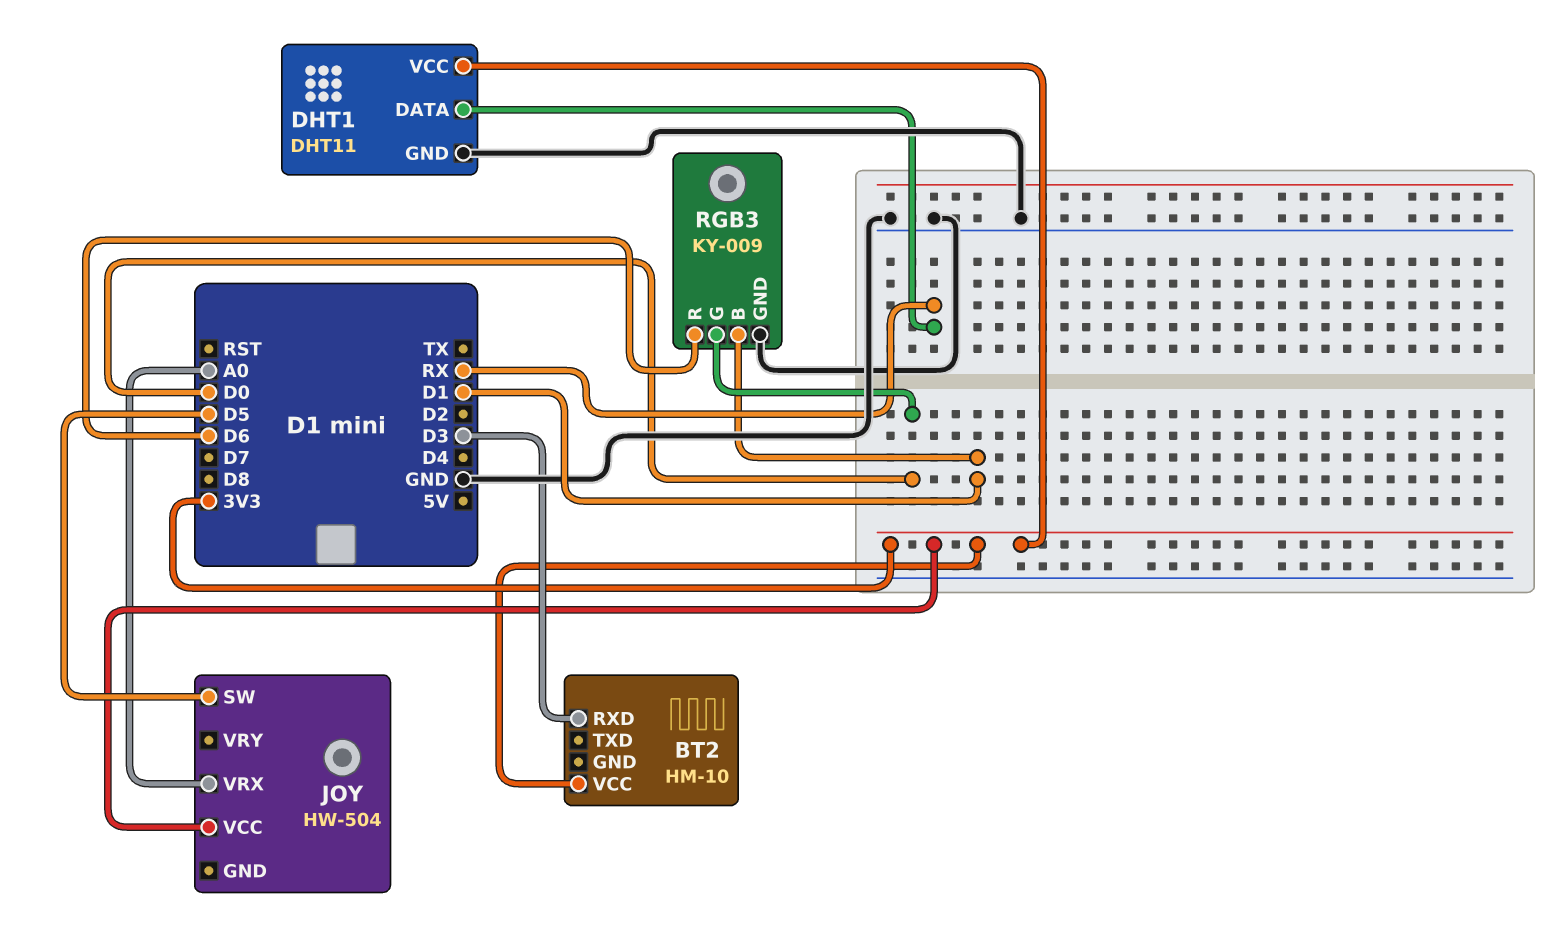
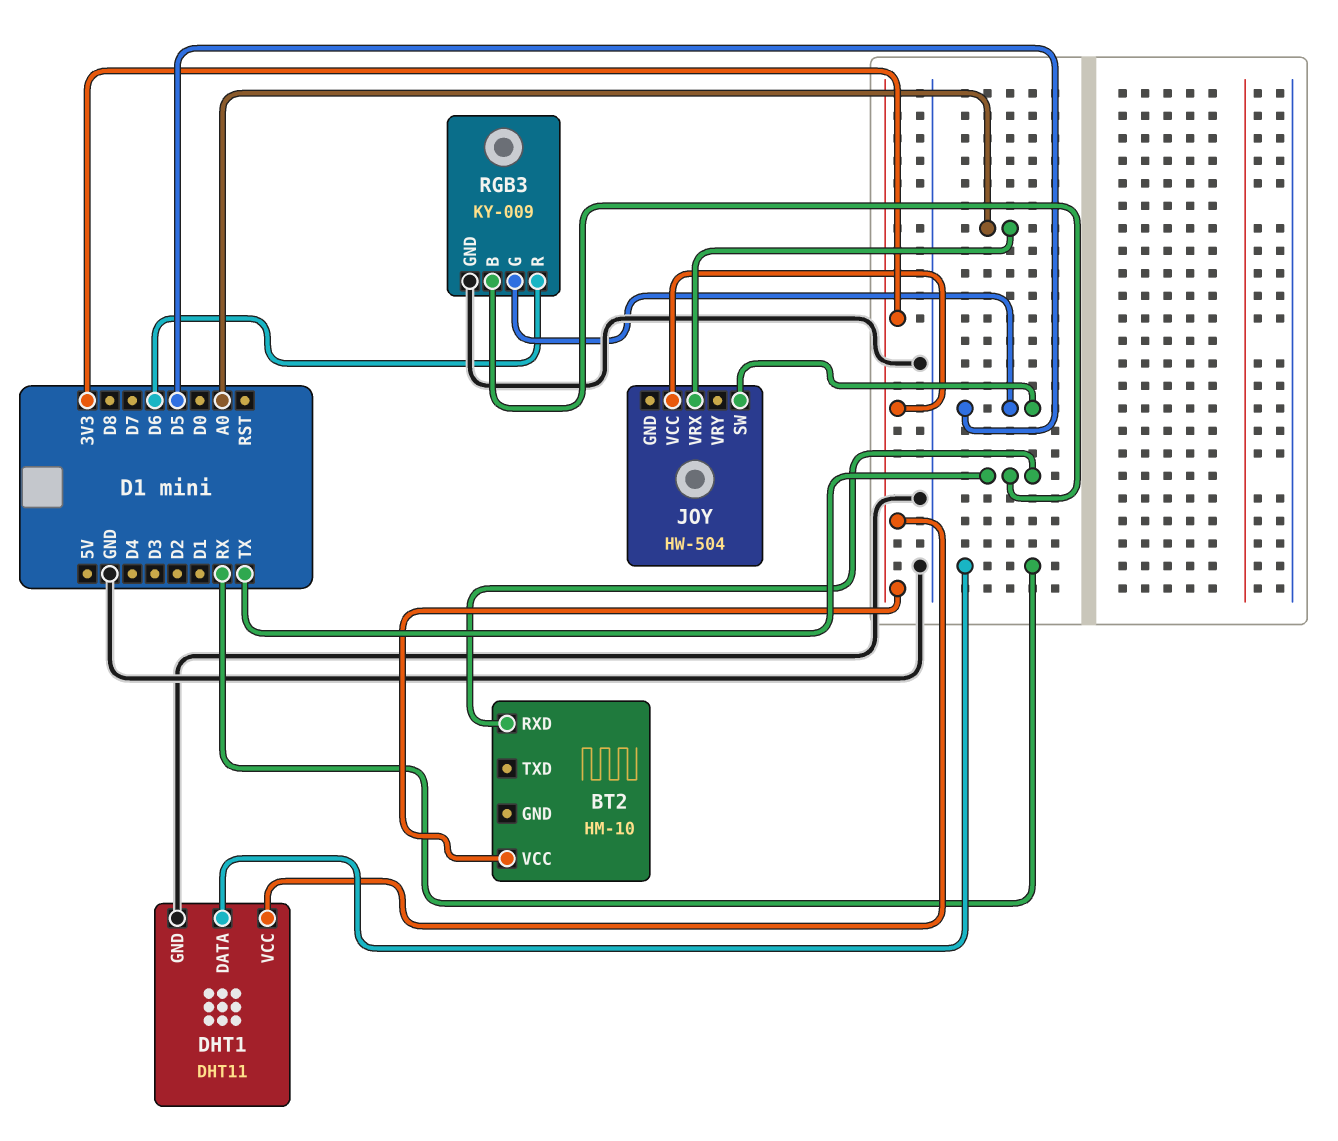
BT2 pin RXD: D3 -> TX
RGB3 pin B: D1 -> TX
RGB3 pin G: D0 -> D5

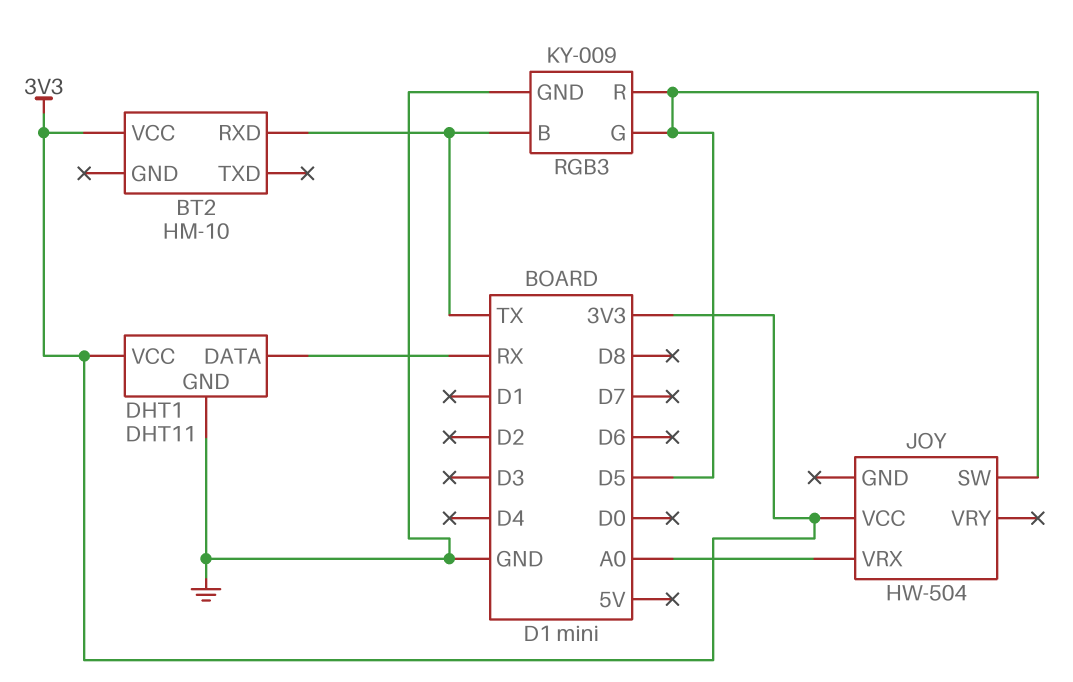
RGB3 pin R: D6 -> D5

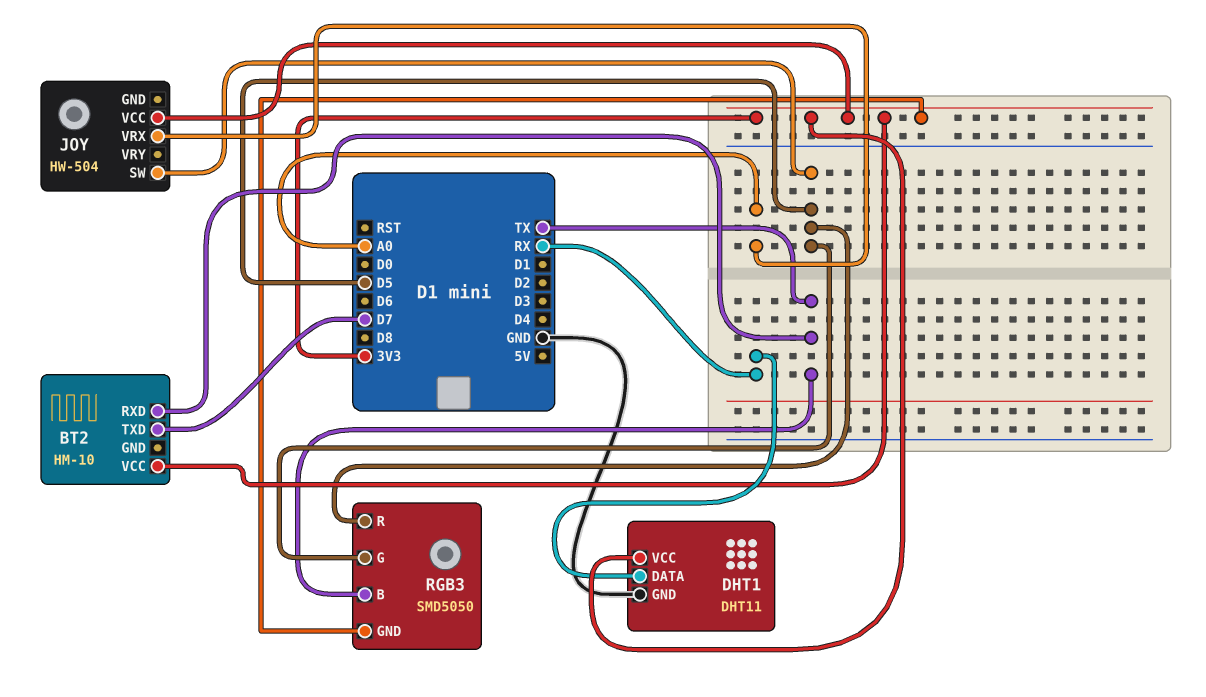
BT2 pin TXD: none -> D7
RGB3: KY-009 -> SMD5050
RGB3 pin GND: GND -> 3V3

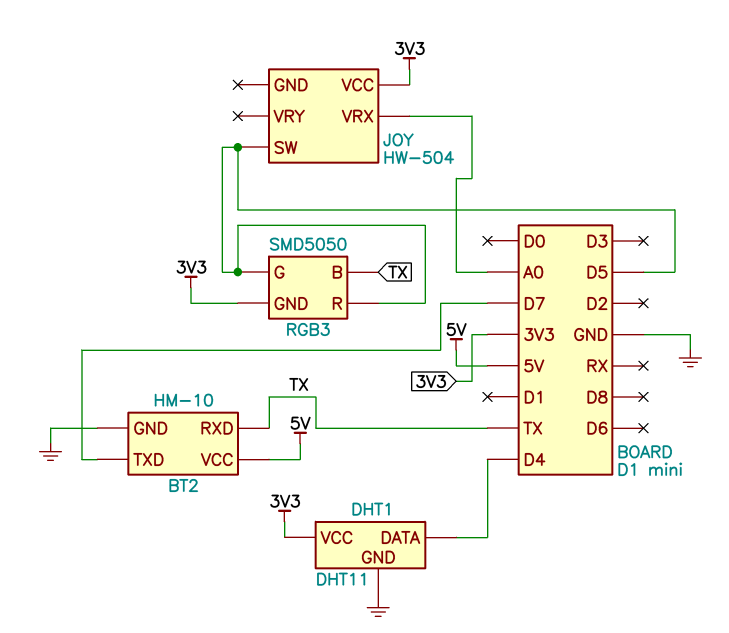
BT2 pin GND: none -> GND
BT2 pin VCC: 3V3 -> 5V
DHT1 pin DATA: RX -> D4

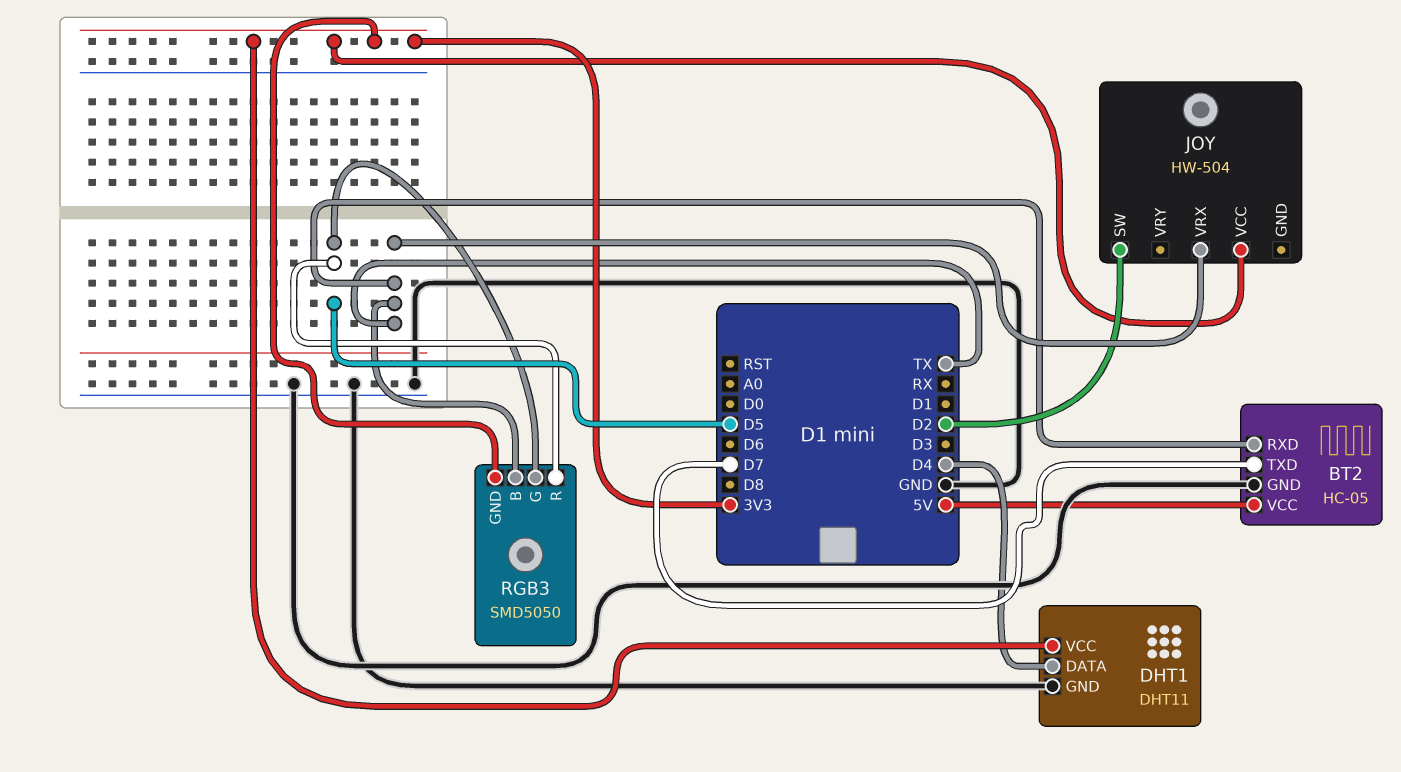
BT2: HM-10 -> HC-05
JOY pin SW: D5 -> D2
JOY pin VRX: A0 -> TX

